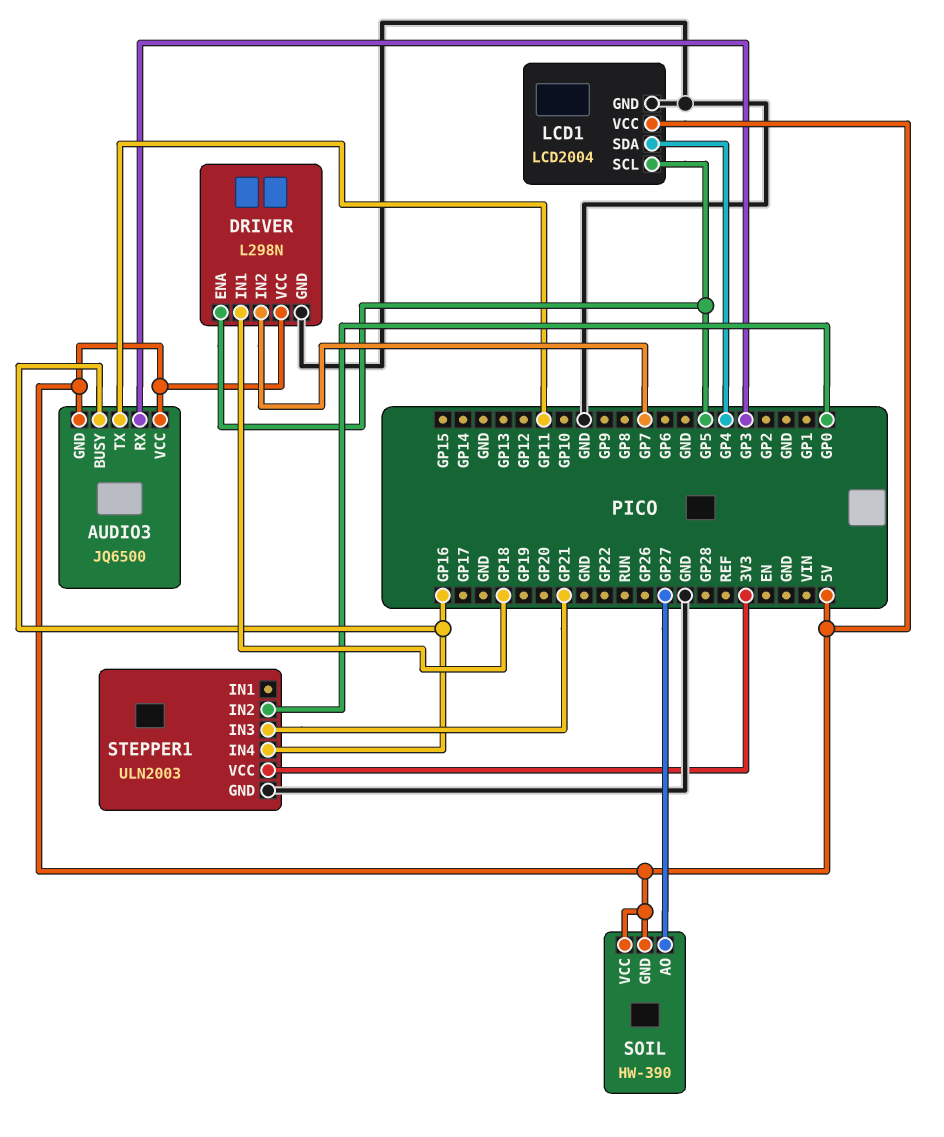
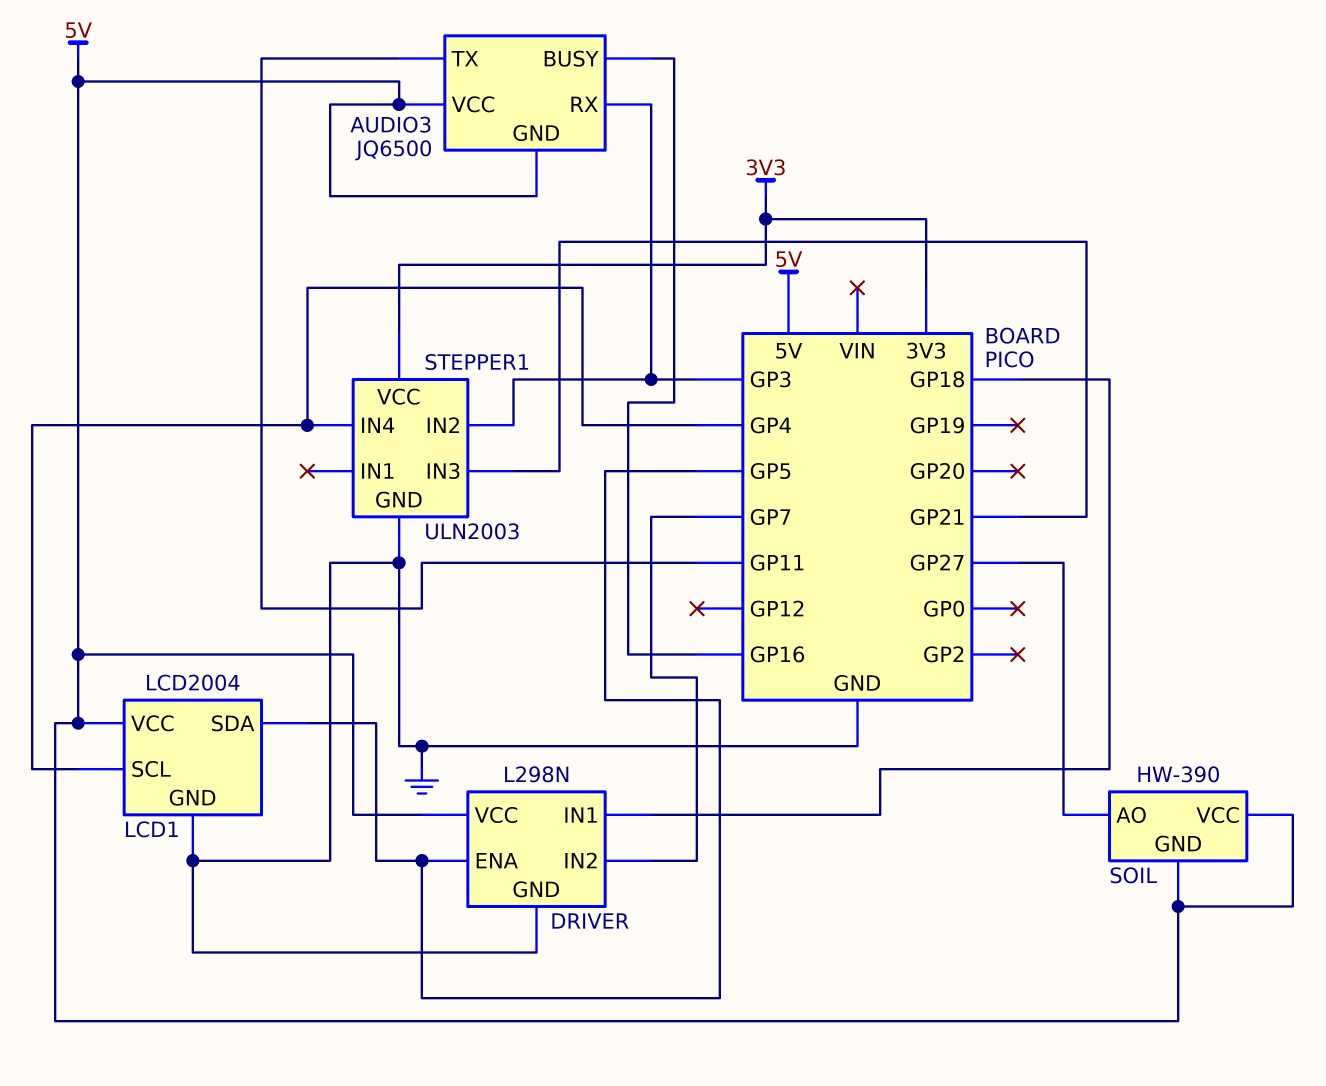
LCD1 pin SCL: GP5 -> GP4
LCD1 pin SDA: GP4 -> GP5
STEPPER1 pin IN2: GP0 -> GP3
STEPPER1 pin IN4: GP16 -> GP4

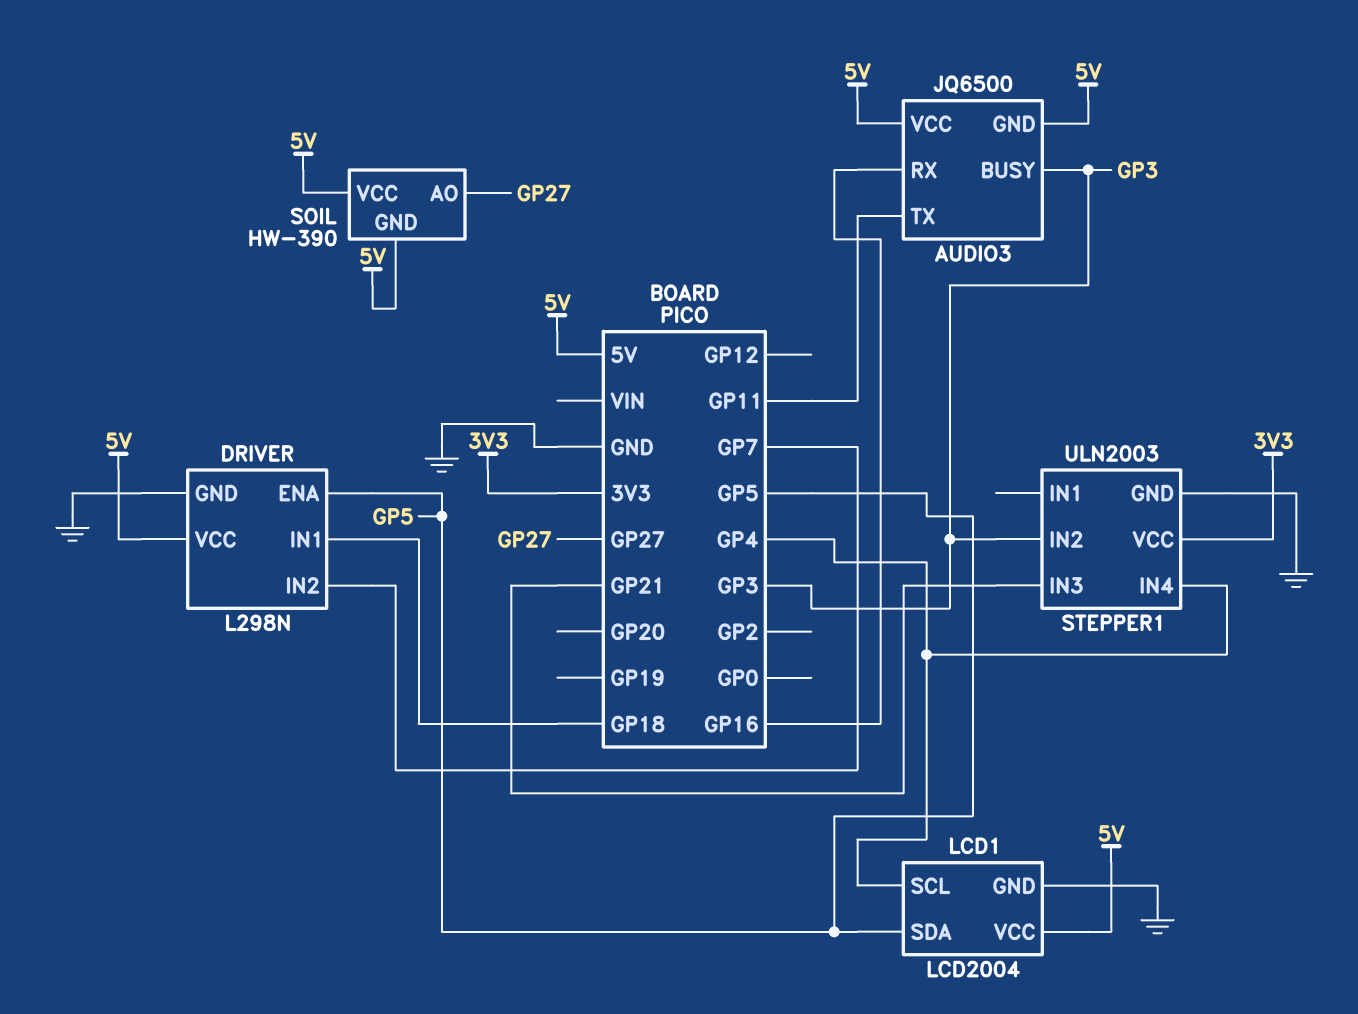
AUDIO3 pin BUSY: GP16 -> GP3
AUDIO3 pin RX: GP3 -> GP16

